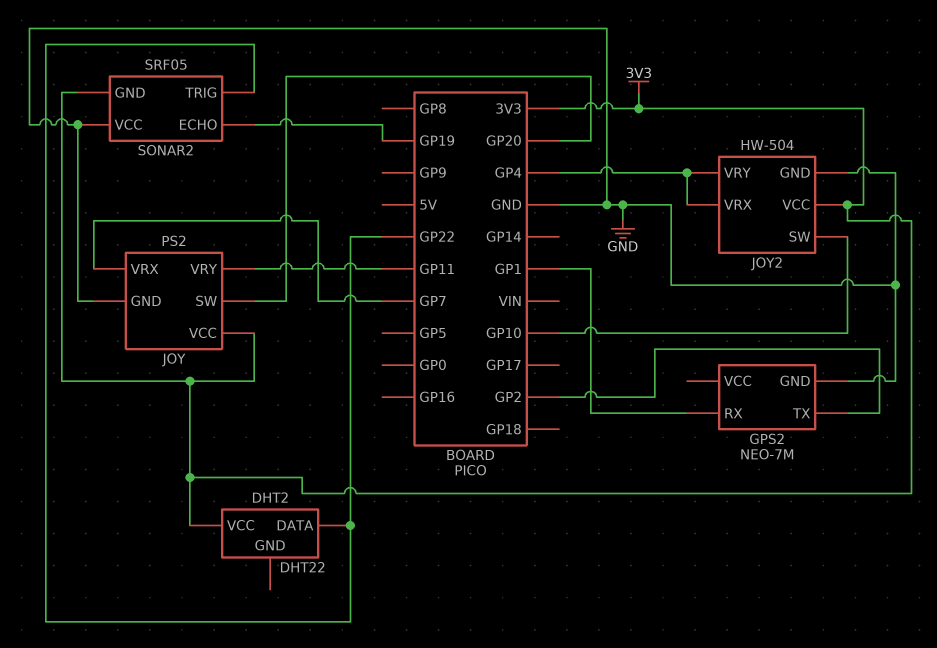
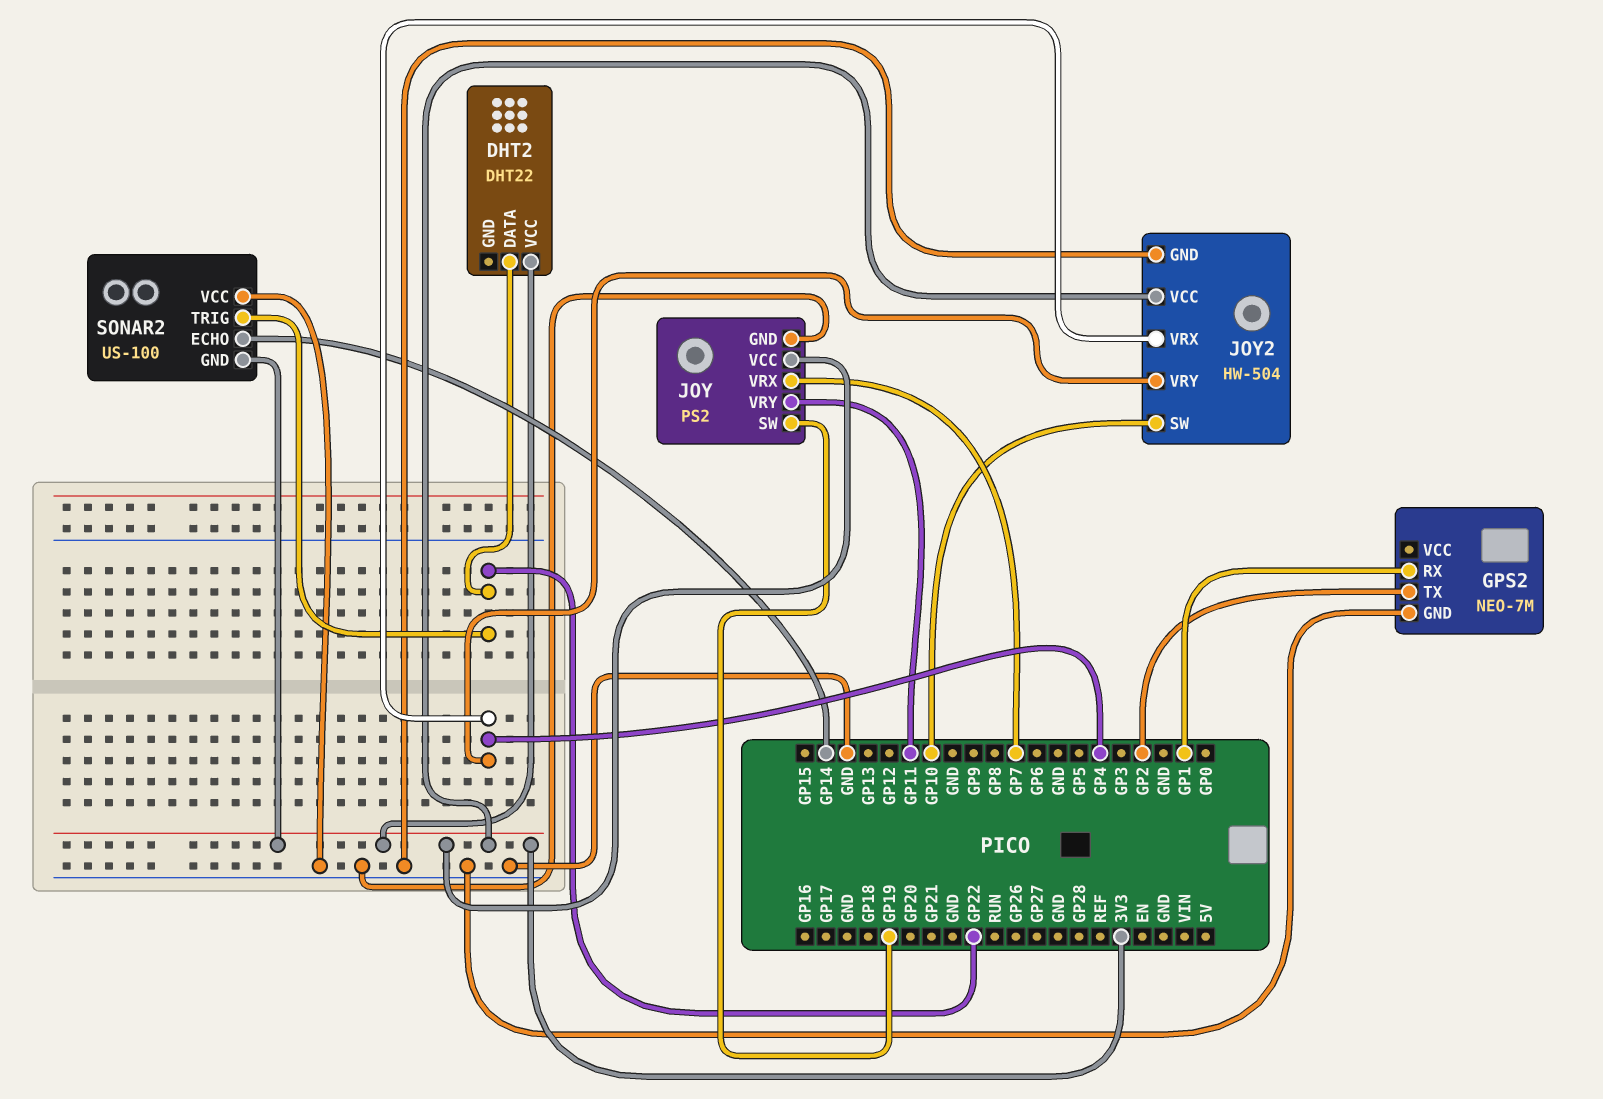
JOY pin SW: GP20 -> GP19
SONAR2: SRF05 -> US-100
SONAR2 pin ECHO: GP19 -> GP14

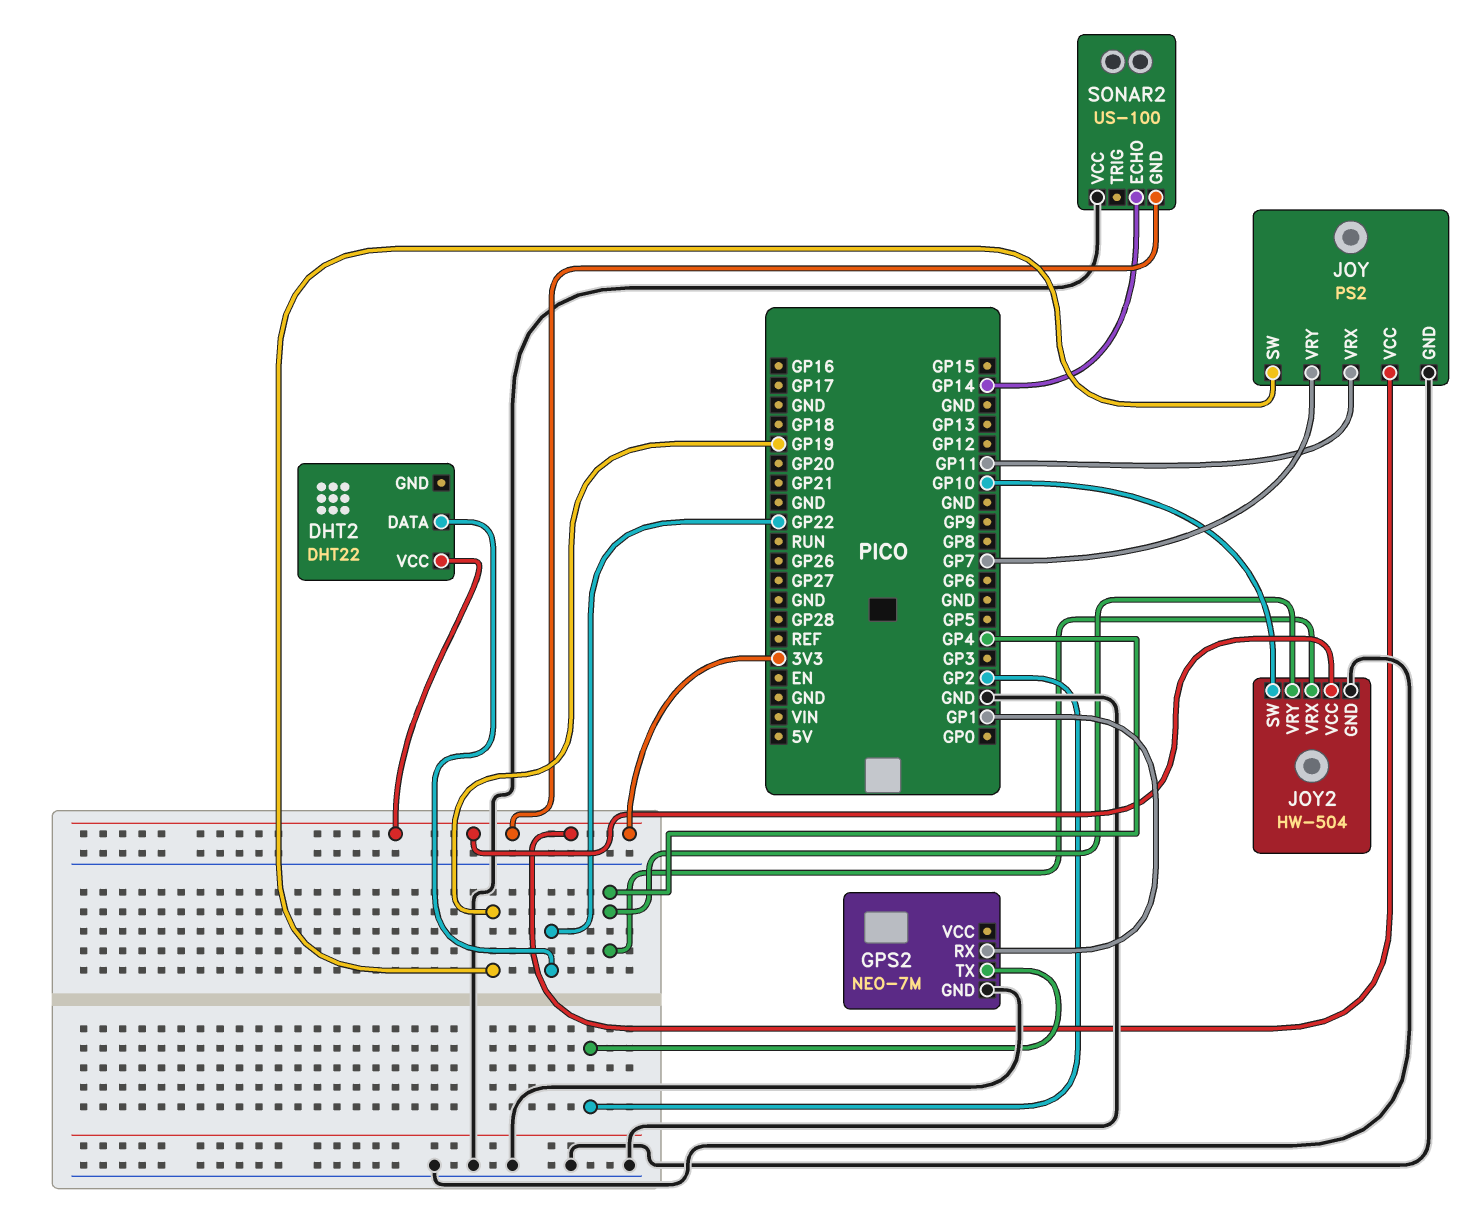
JOY pin VRX: GP7 -> GP11
JOY pin VRY: GP11 -> GP7
SONAR2 pin TRIG: GP22 -> none

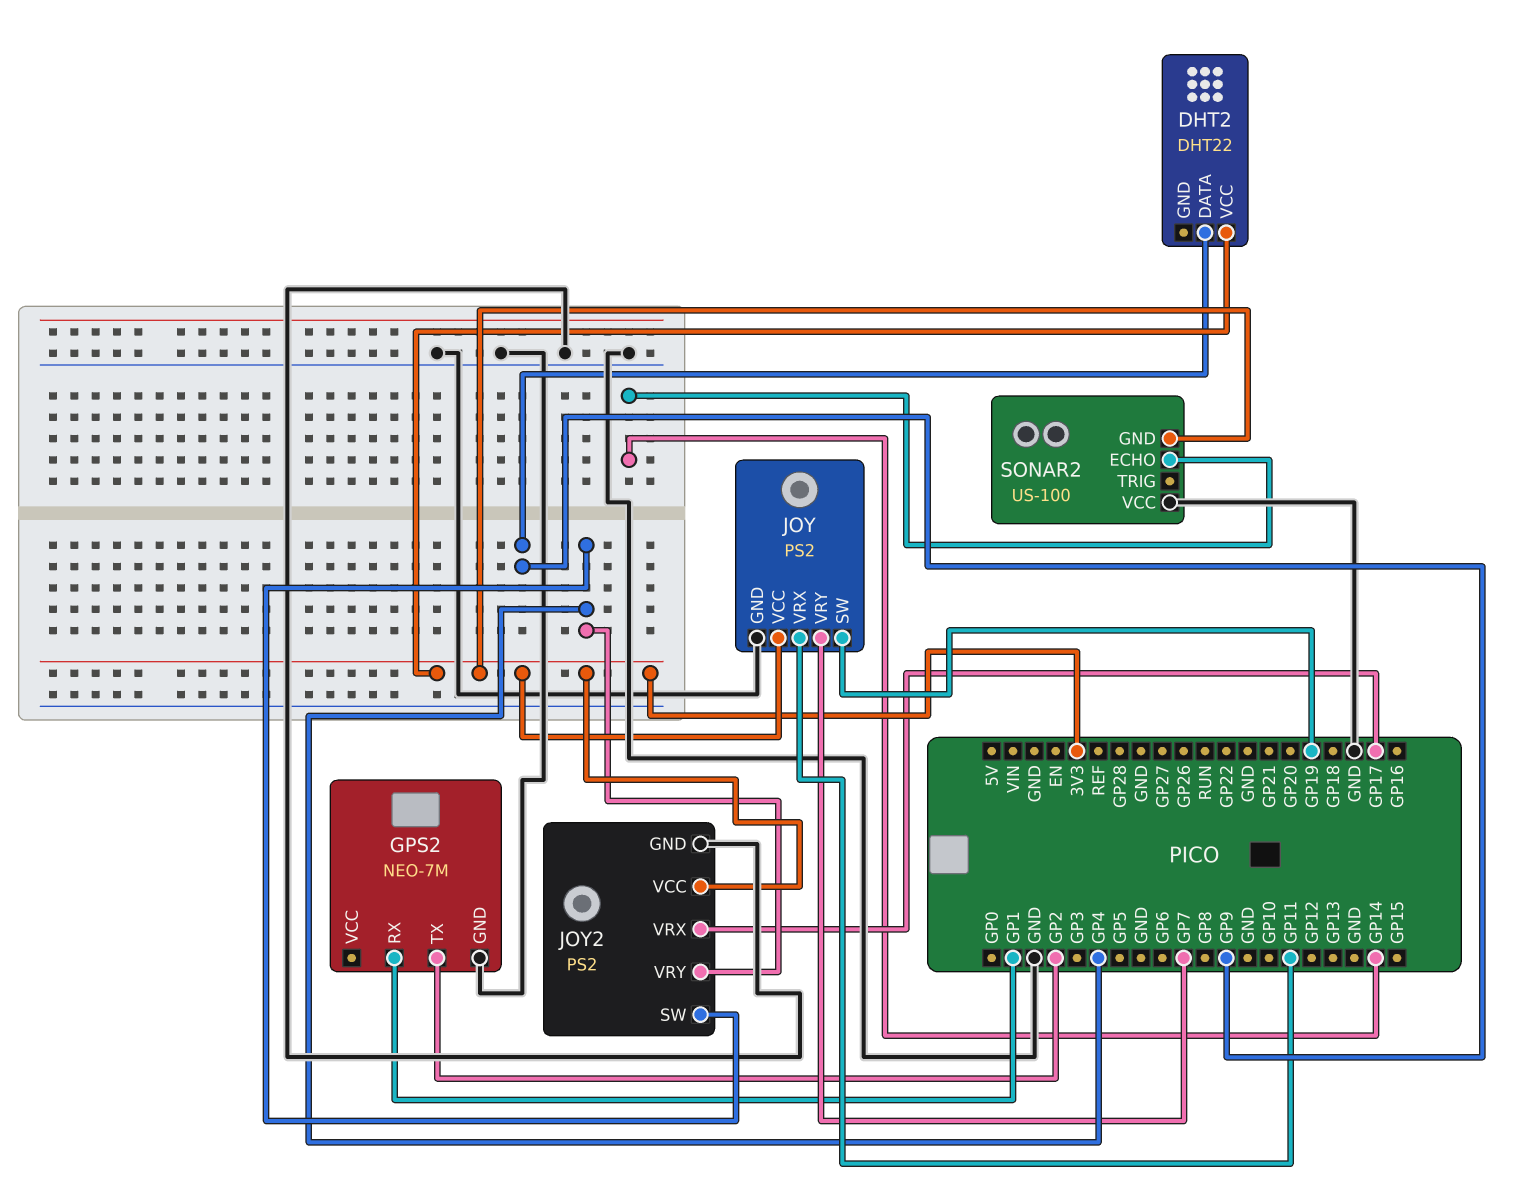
DHT2 pin DATA: GP22 -> GP9
JOY2: HW-504 -> PS2
JOY2 pin SW: GP10 -> GP4
JOY2 pin VRX: GP4 -> GP17

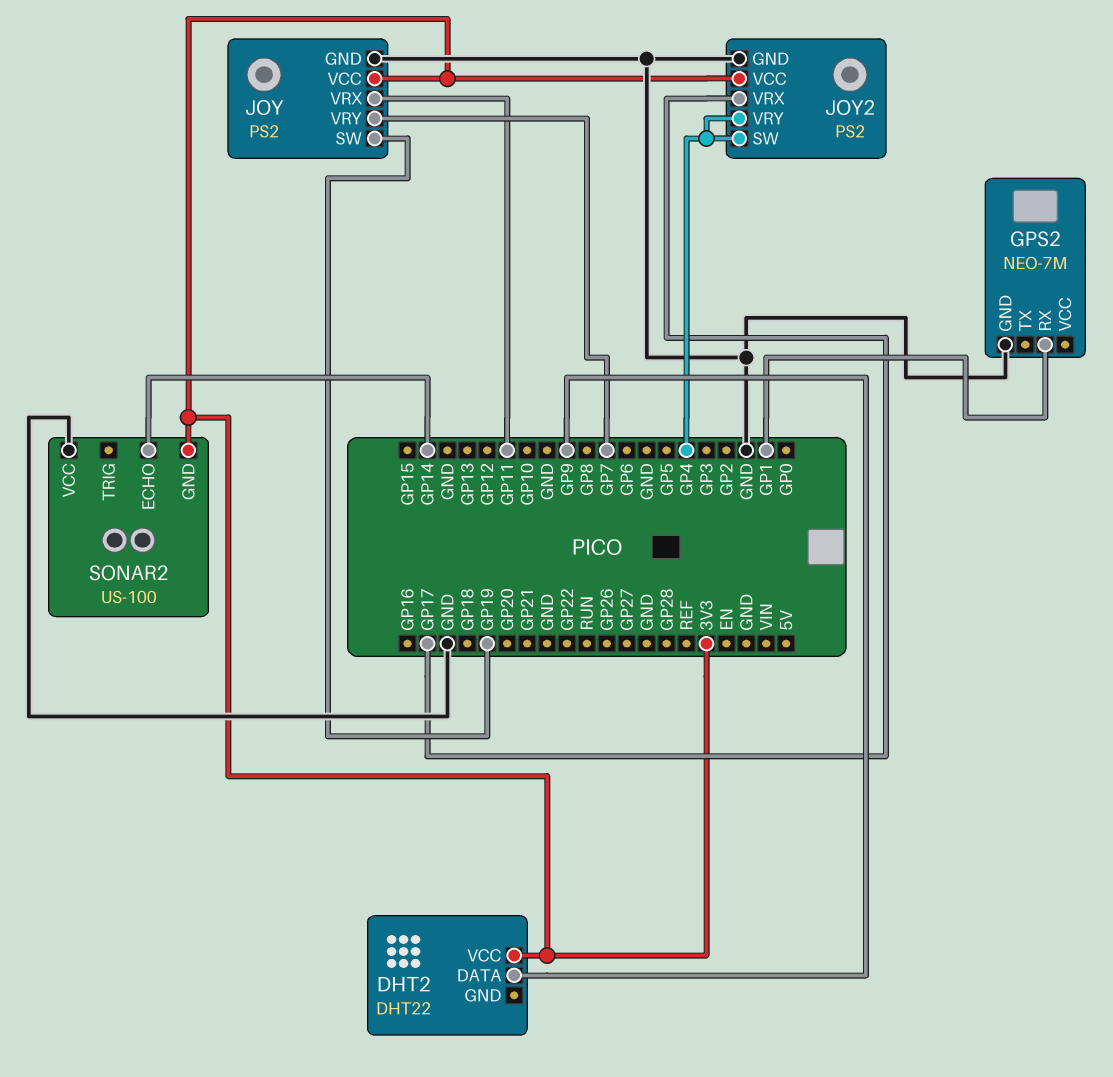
GPS2 pin TX: GP2 -> none

